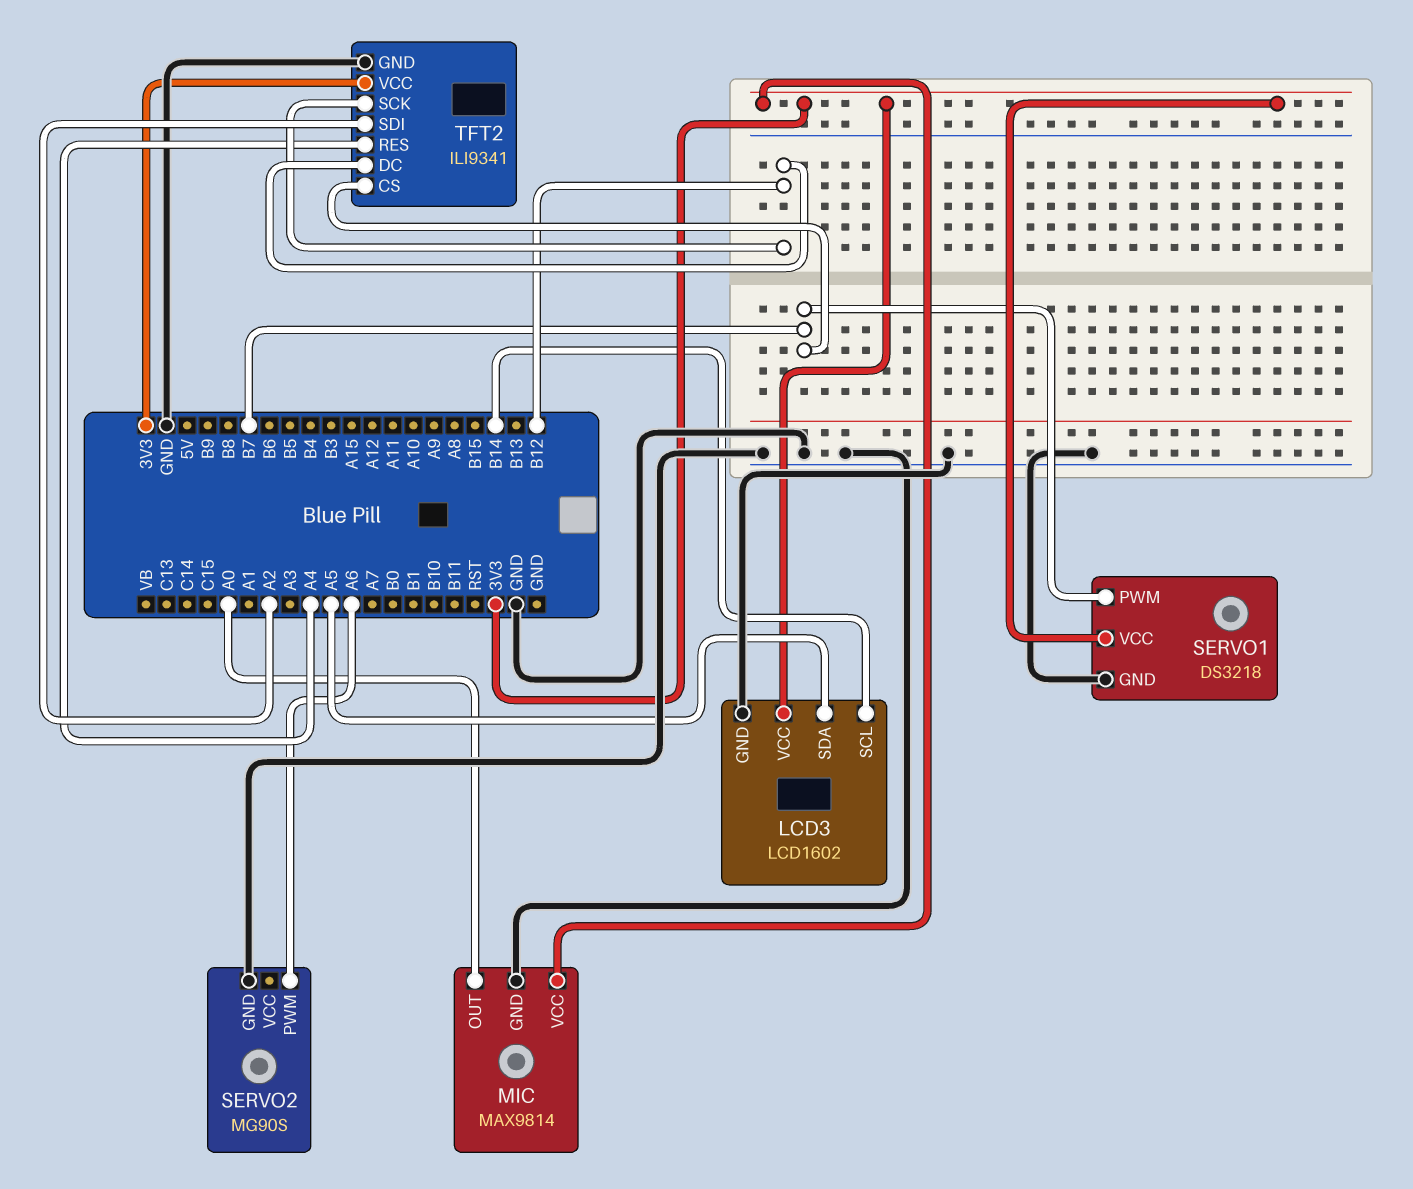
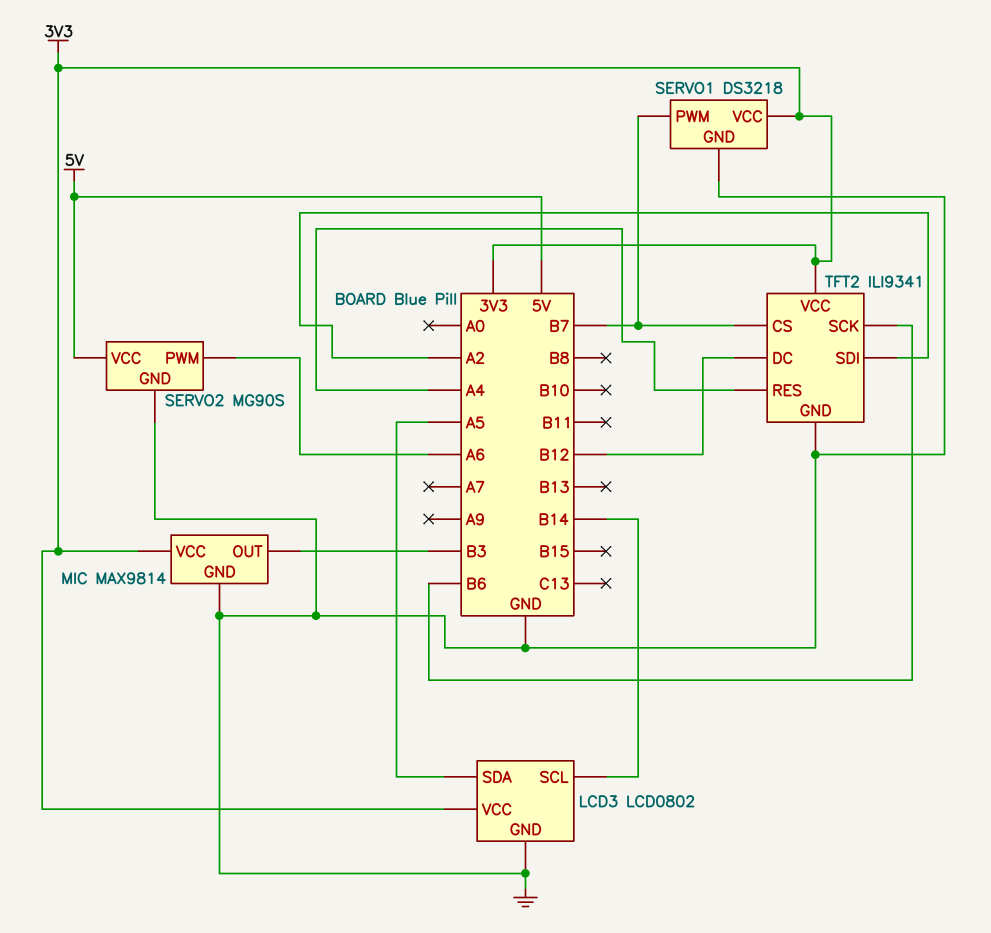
LCD3: LCD1602 -> LCD0802
MIC pin OUT: A0 -> B3
SERVO2 pin VCC: none -> 5V
TFT2 pin SCK: B12 -> B6

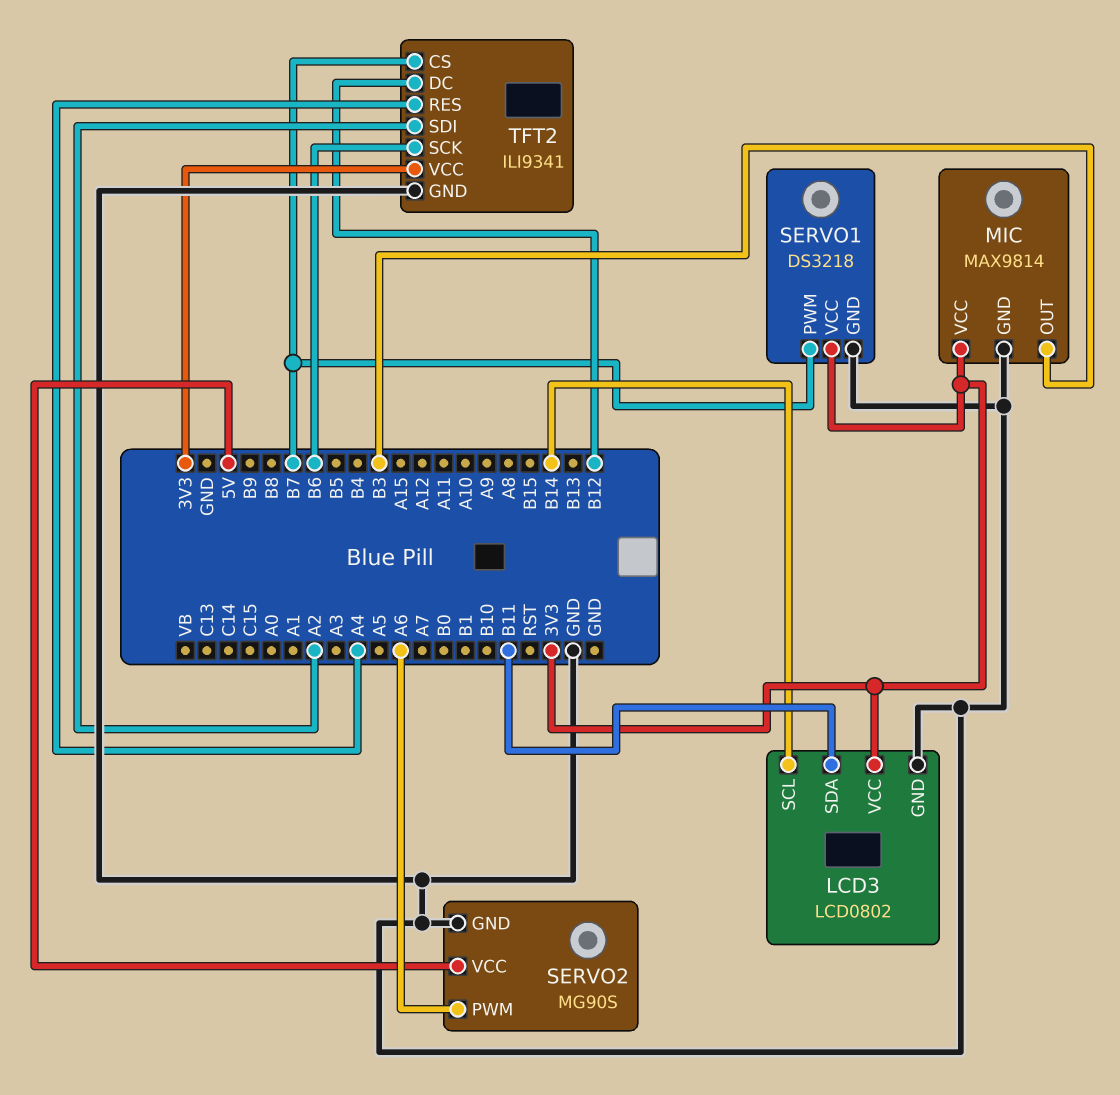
LCD3 pin SDA: A5 -> B11

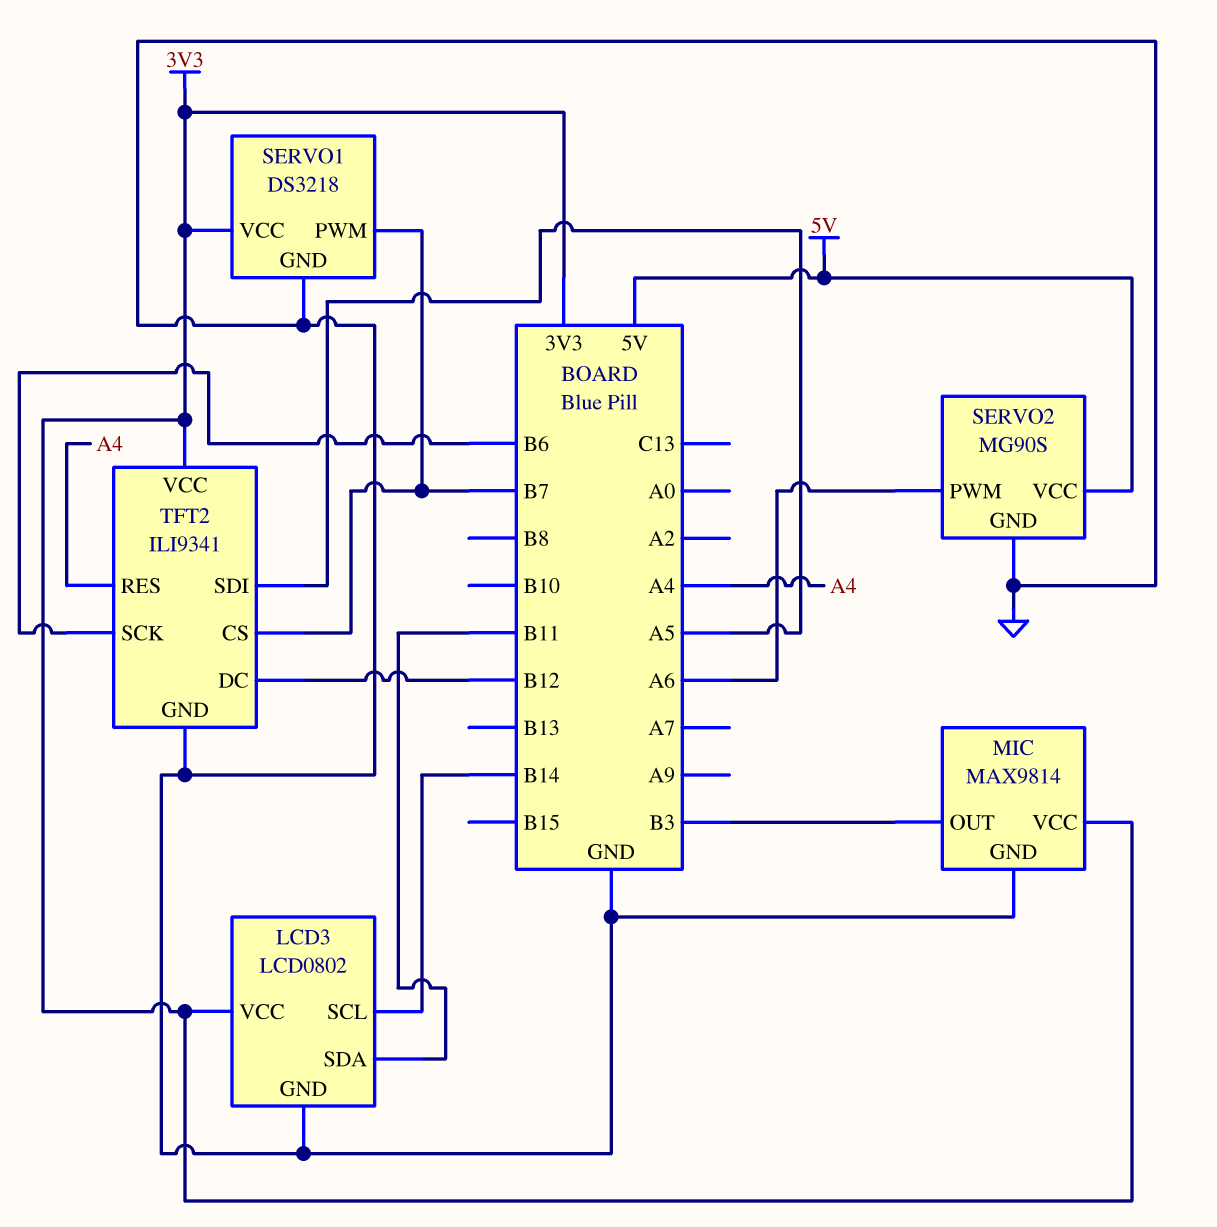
TFT2 pin SDI: A2 -> A5

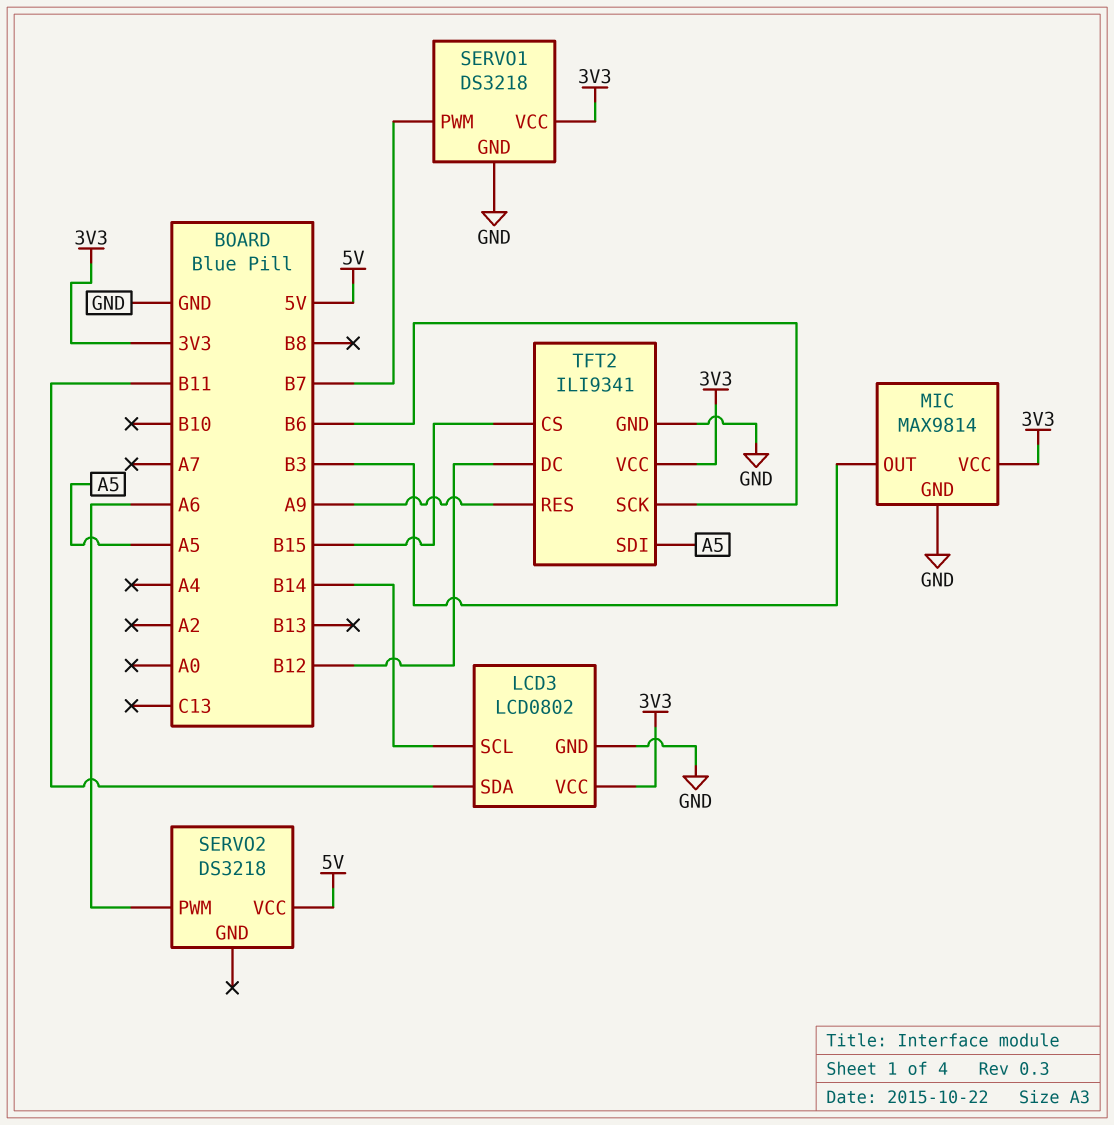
SERVO2: MG90S -> DS3218
SERVO2 pin GND: GND -> none
TFT2 pin CS: B7 -> B15
TFT2 pin RES: A4 -> A9

